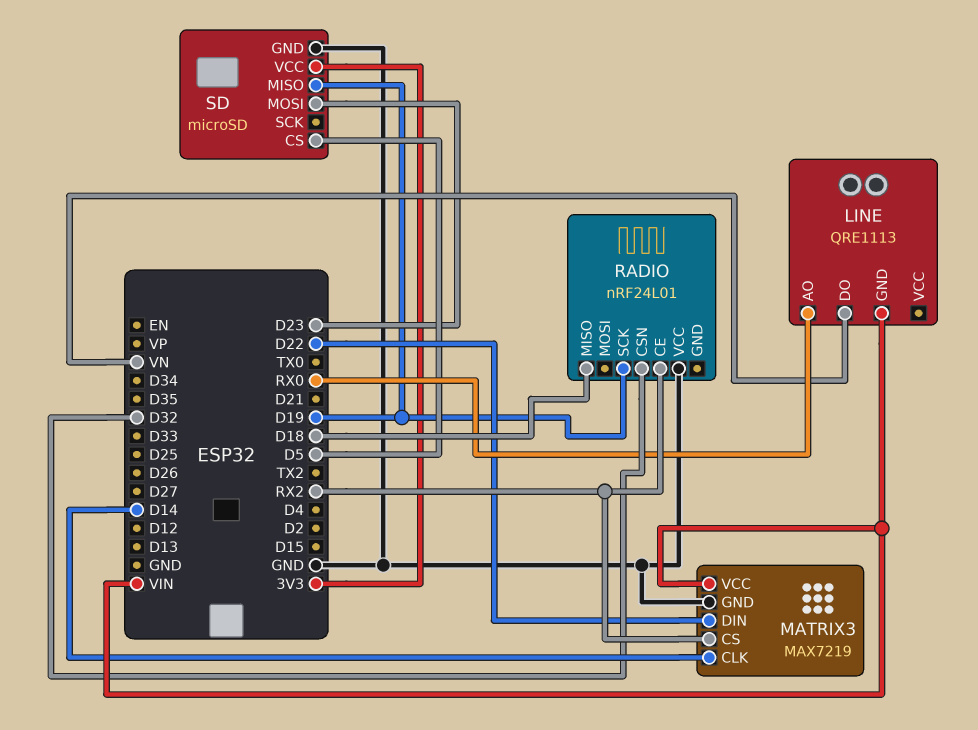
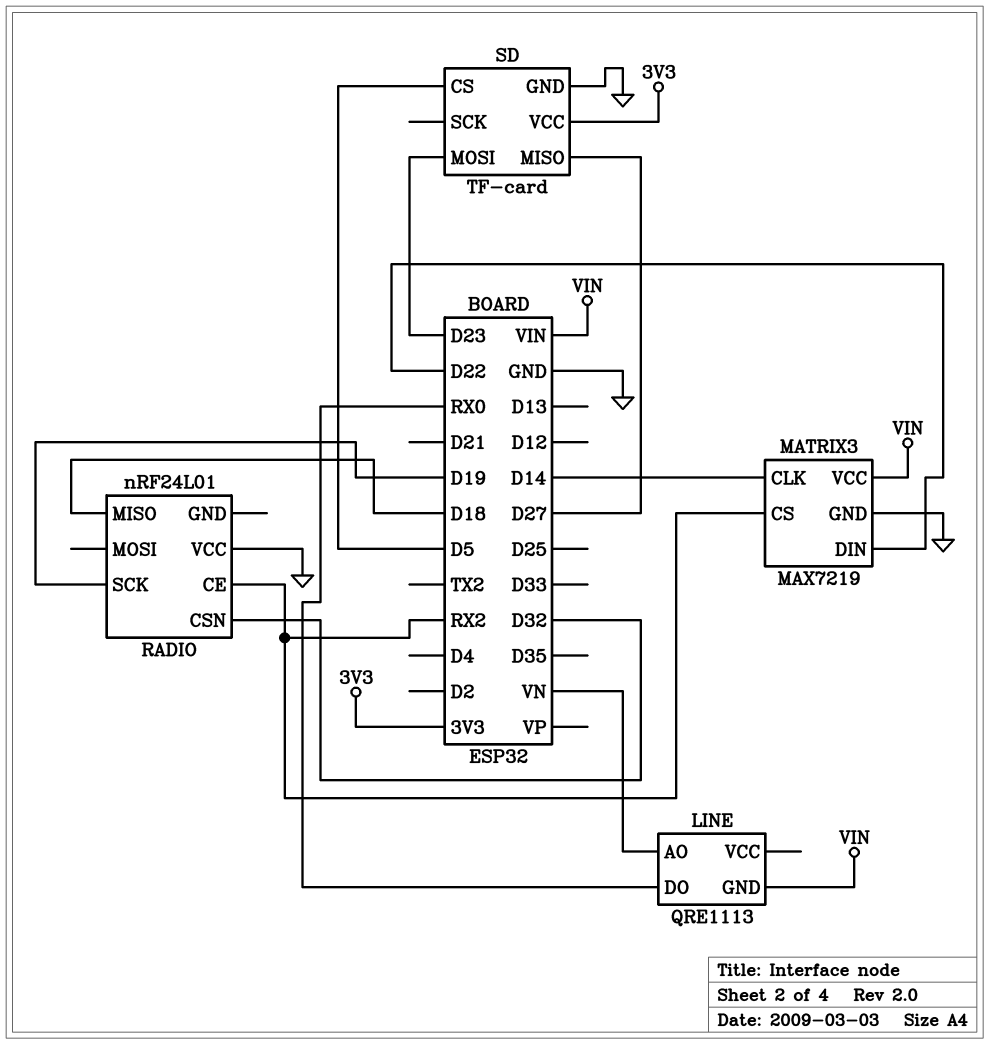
LINE pin AO: RX0 -> VN
LINE pin DO: VN -> RX0
SD: microSD -> TF-card
SD pin MISO: D19 -> D27

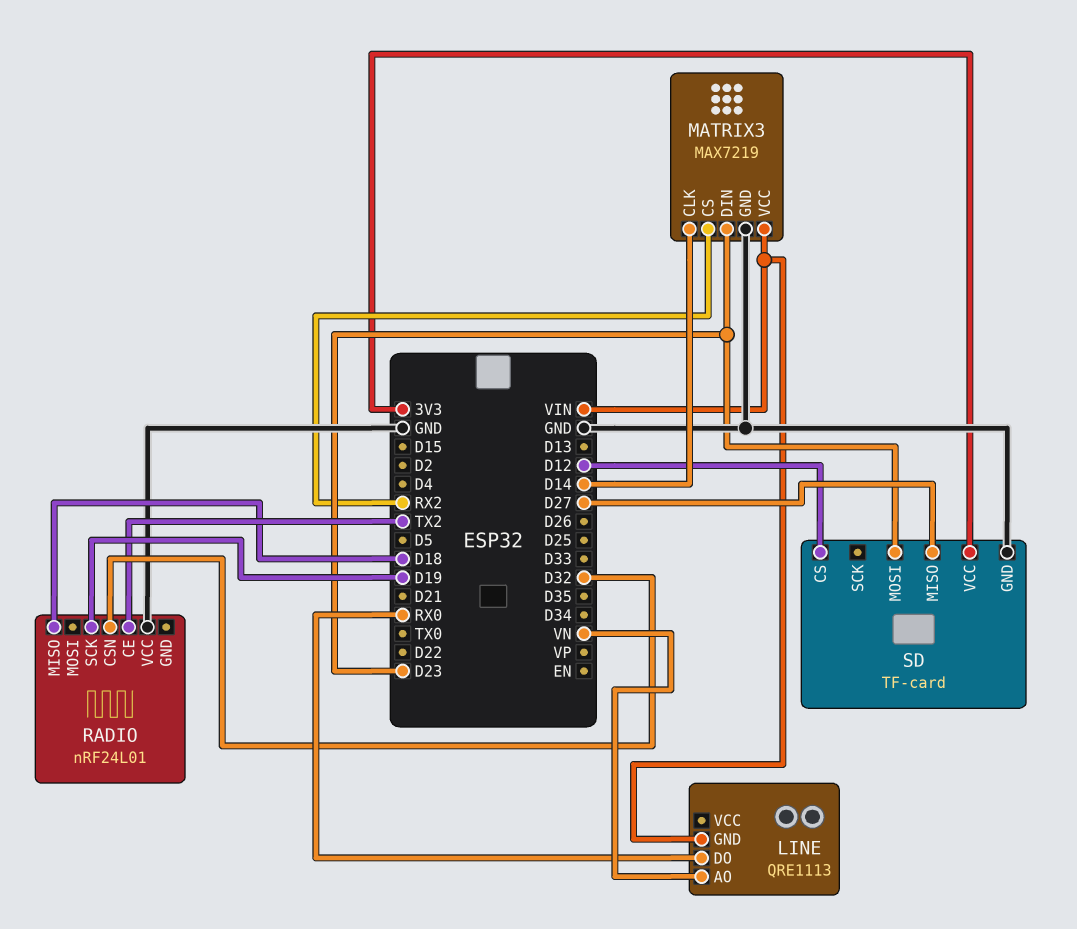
MATRIX3 pin DIN: D22 -> D23
RADIO pin CE: RX2 -> TX2
SD pin CS: D5 -> D12

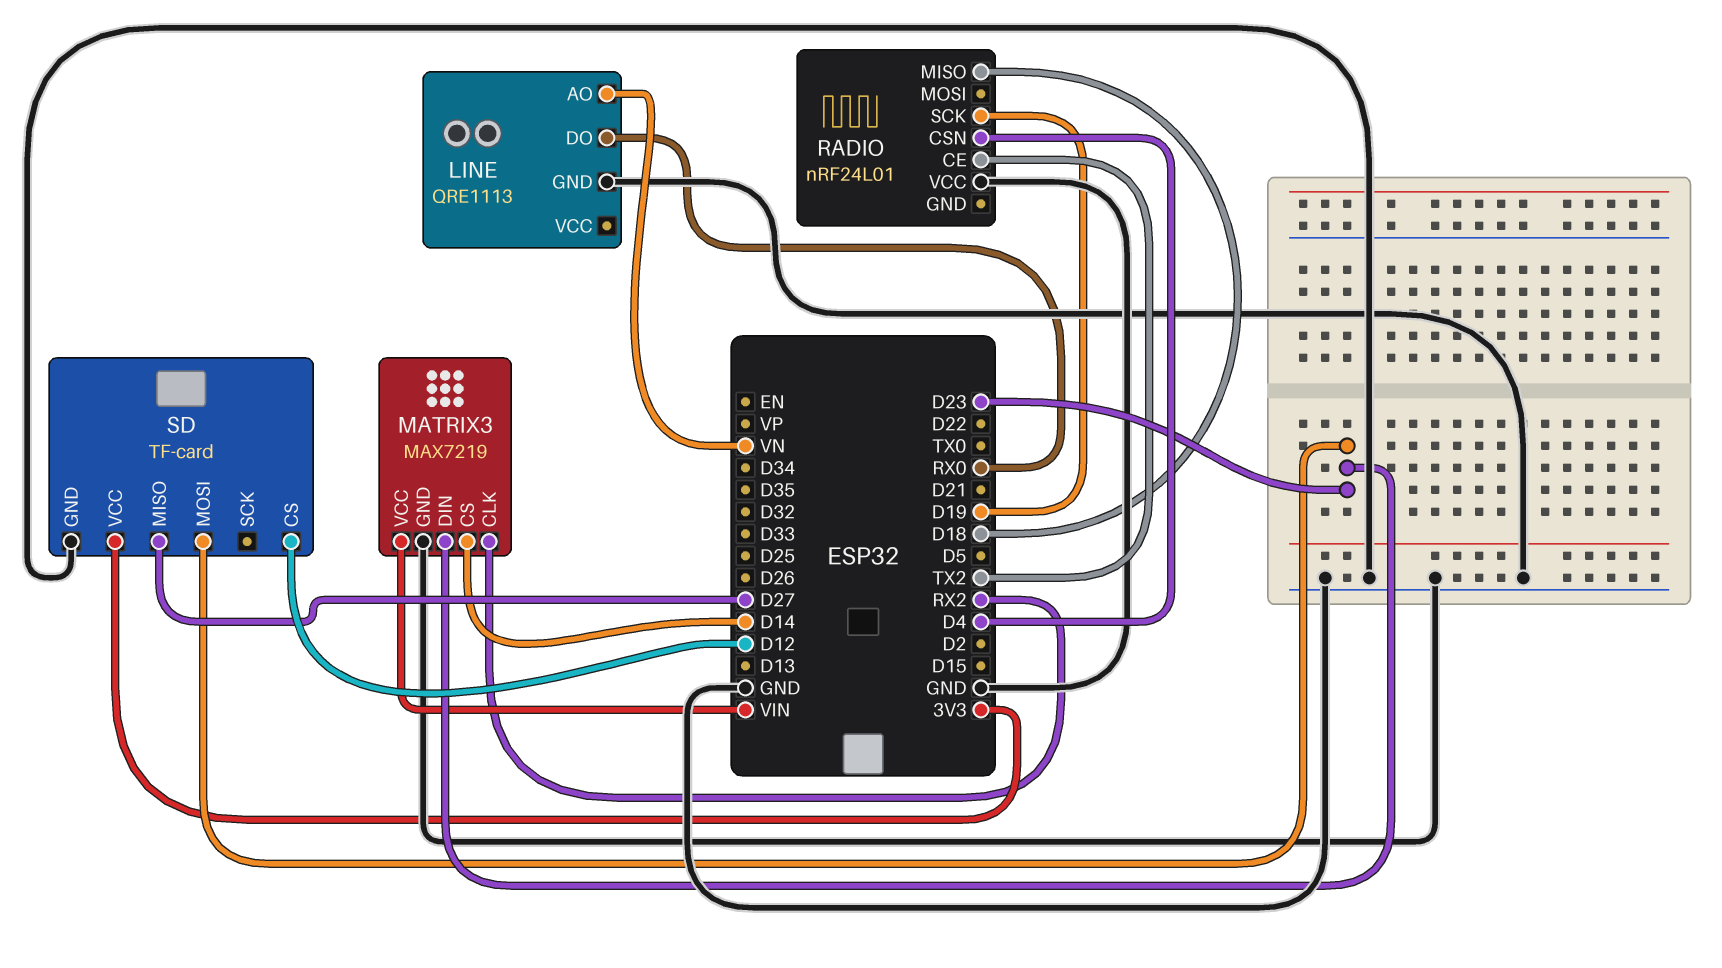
LINE pin GND: VIN -> GND
MATRIX3 pin CLK: D14 -> RX2
MATRIX3 pin CS: RX2 -> D14
RADIO pin CSN: D32 -> D4

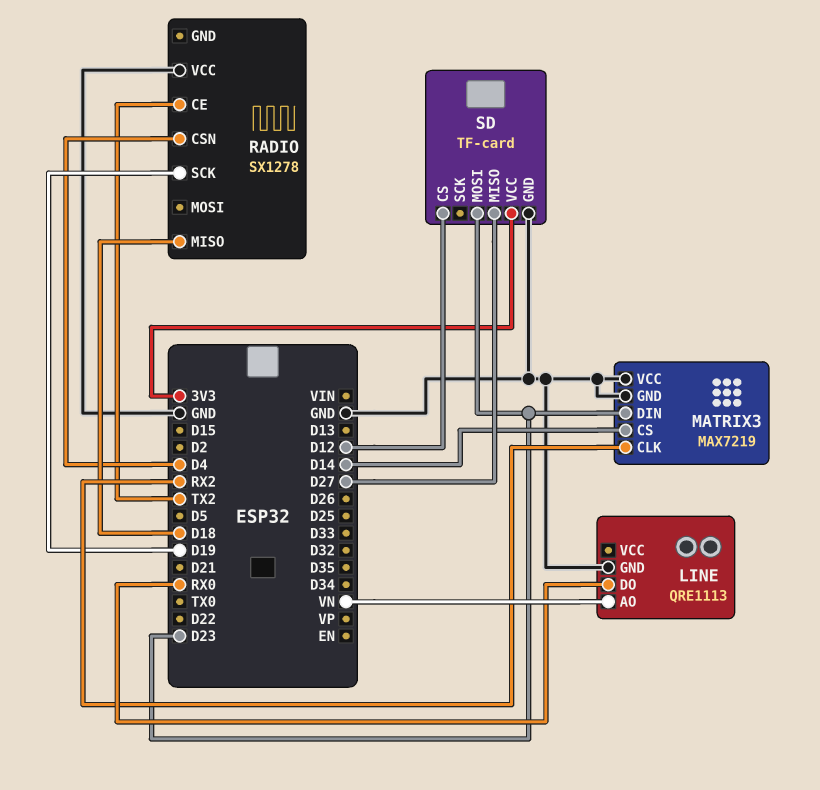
MATRIX3 pin VCC: VIN -> GND
RADIO: nRF24L01 -> SX1278

